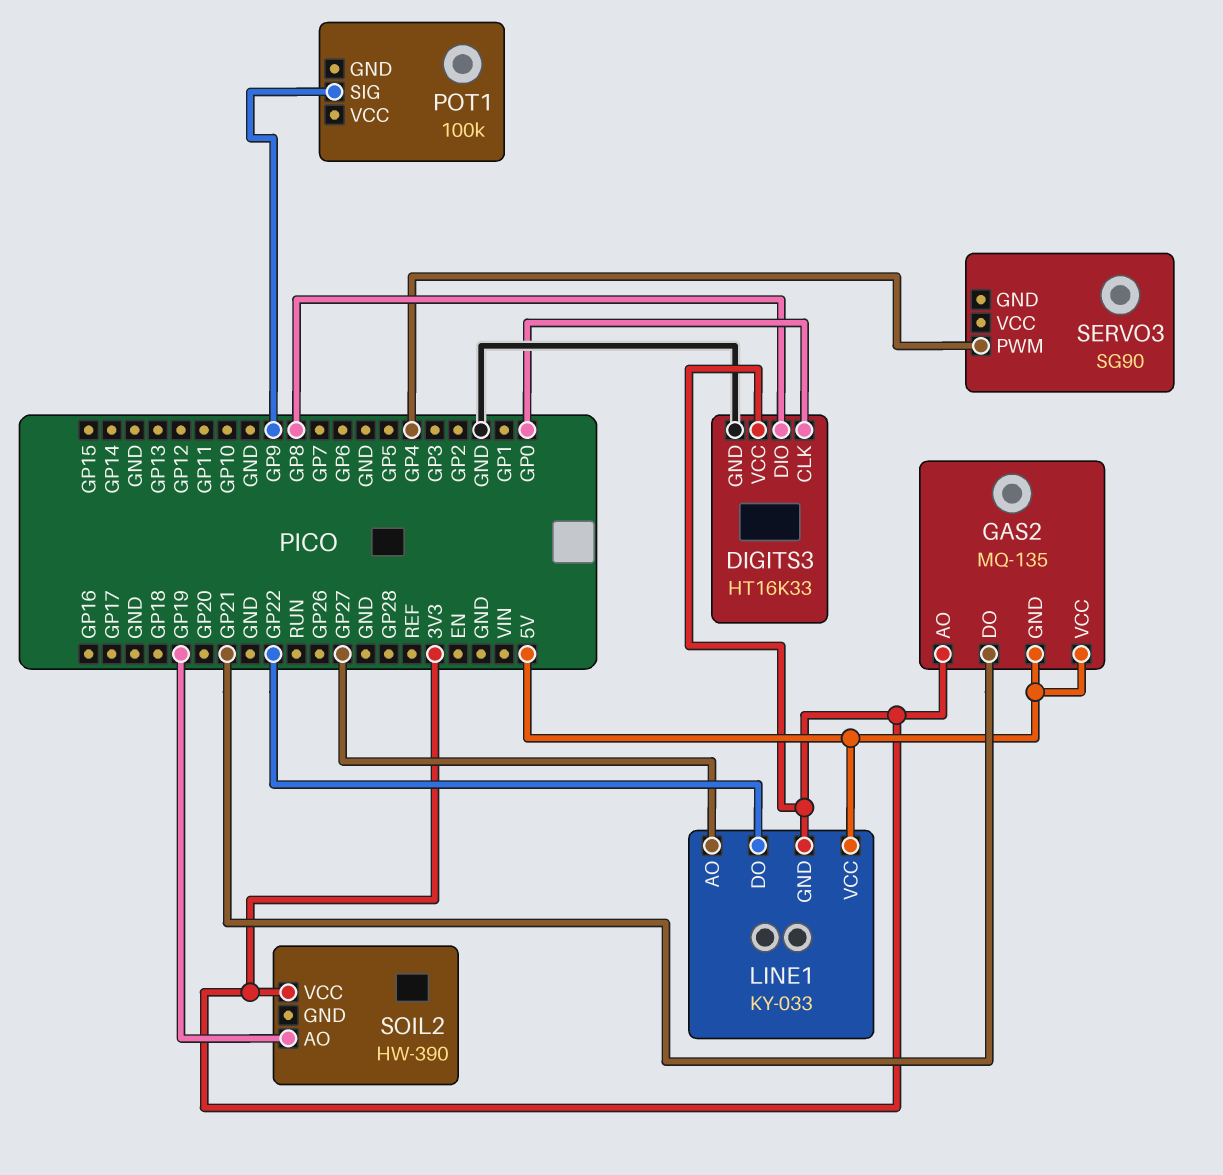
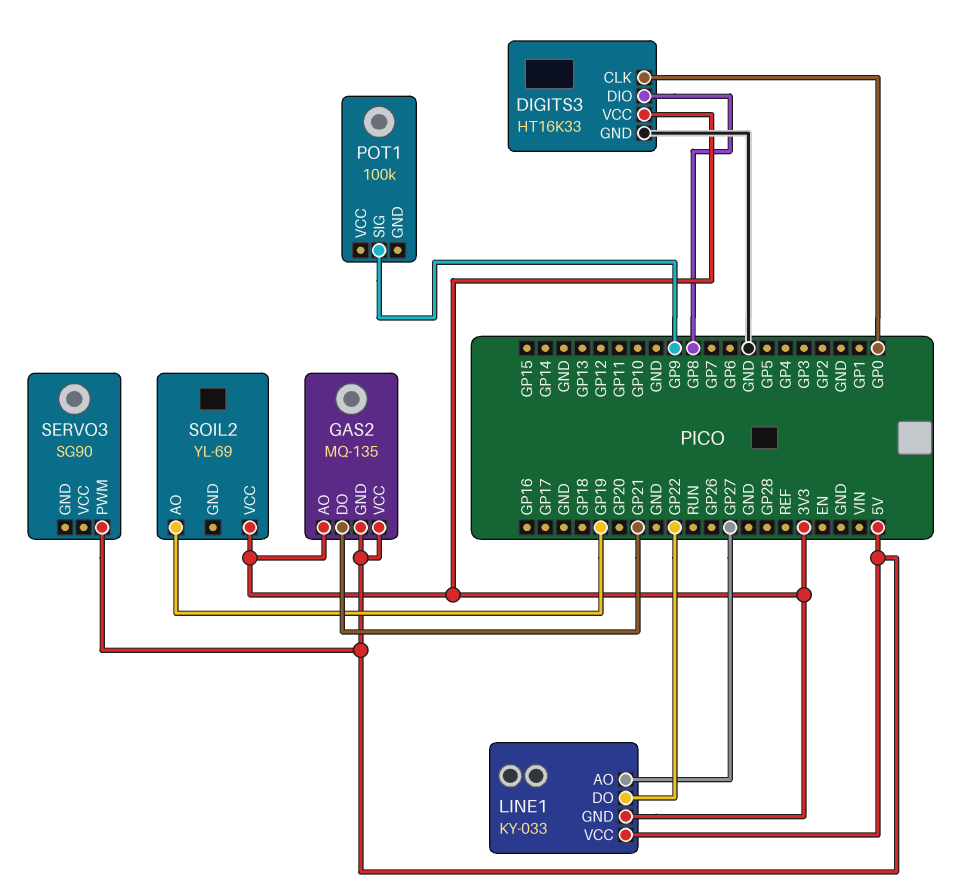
SERVO3 pin PWM: GP4 -> 5V
SOIL2: HW-390 -> YL-69

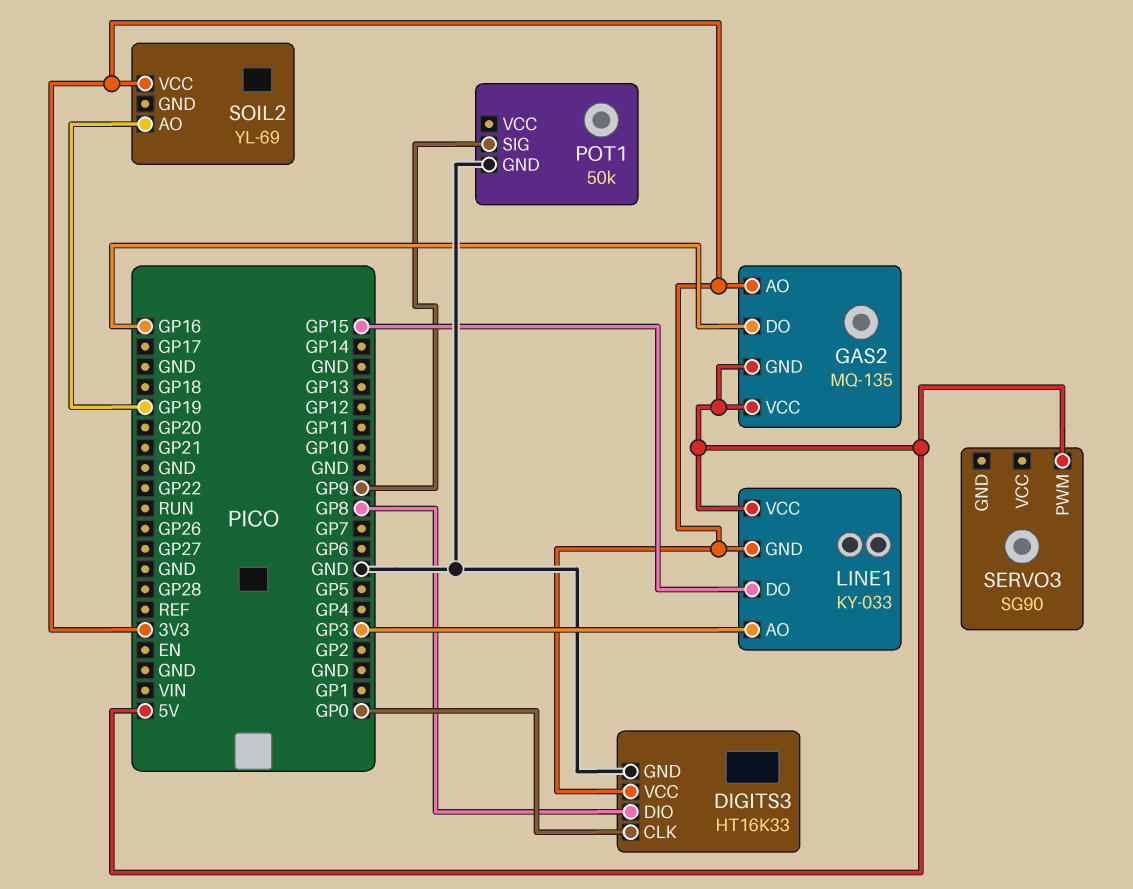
GAS2 pin DO: GP21 -> GP16
LINE1 pin AO: GP27 -> GP3
LINE1 pin DO: GP22 -> GP15
POT1: 100k -> 50k
POT1 pin GND: none -> GND

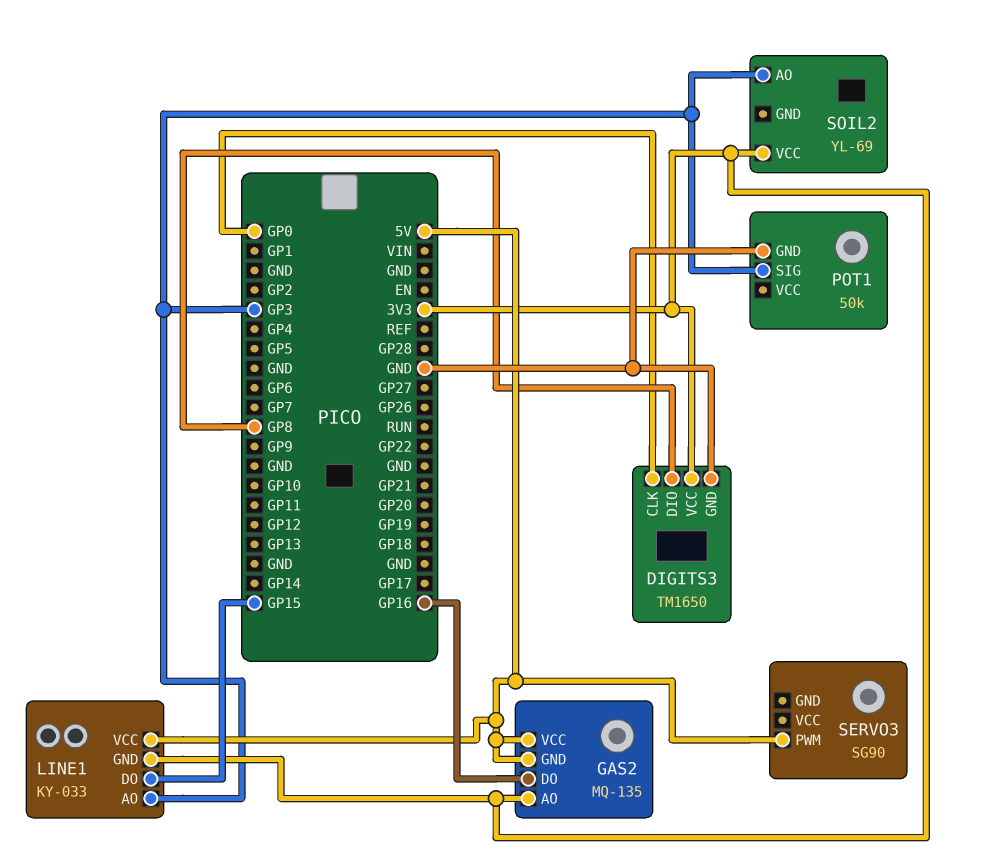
DIGITS3: HT16K33 -> TM1650
POT1 pin SIG: GP9 -> GP3
SOIL2 pin AO: GP19 -> GP3

